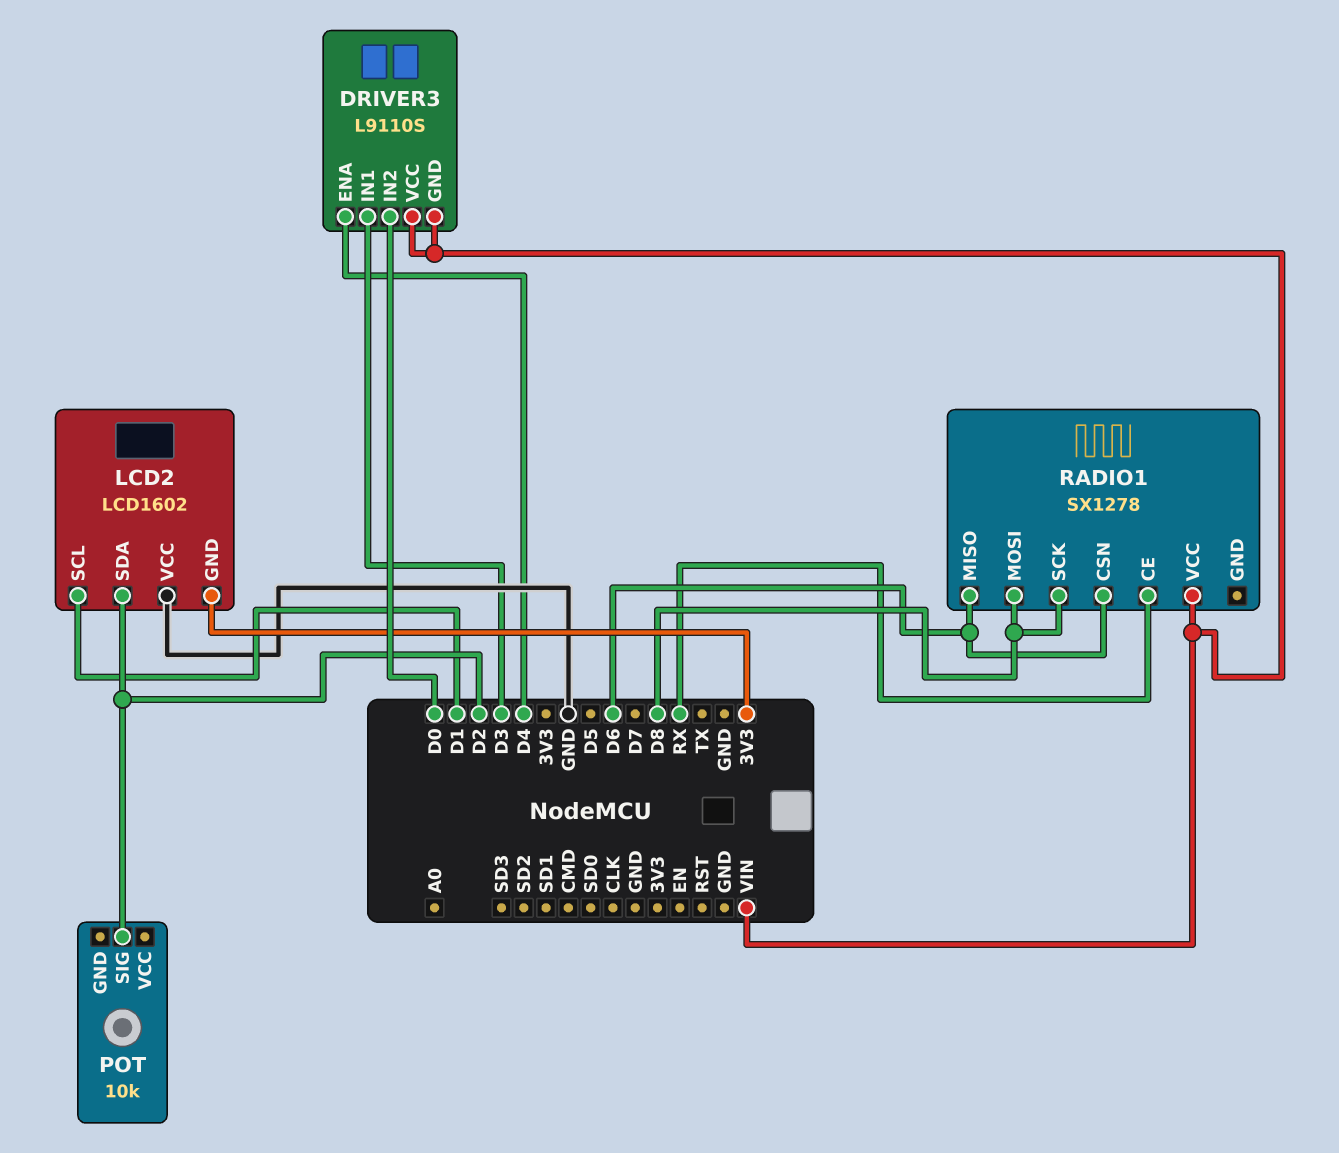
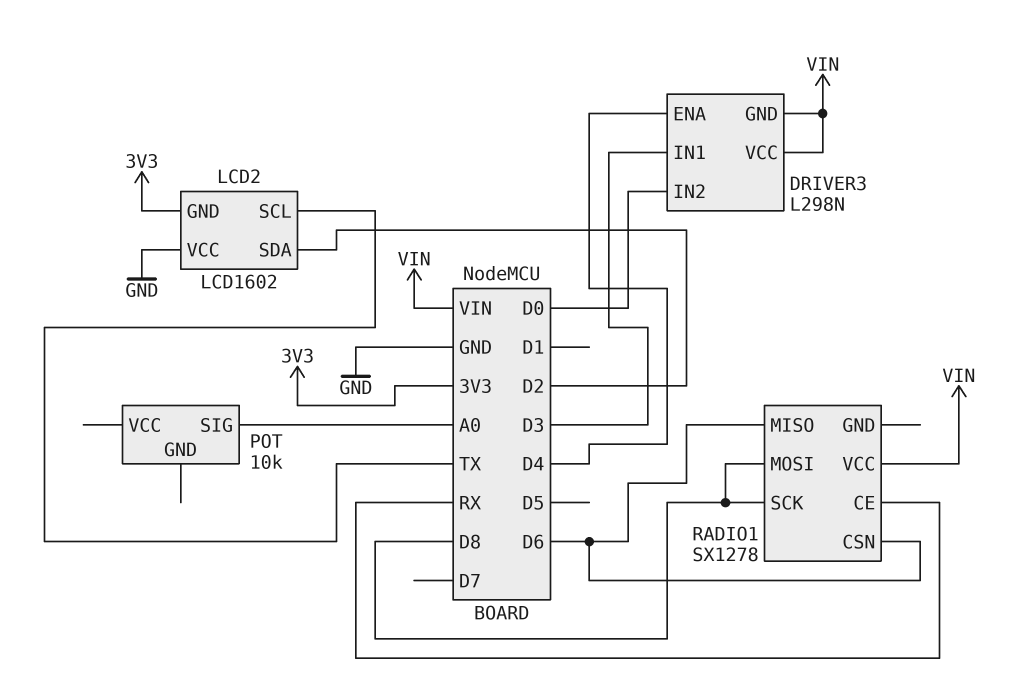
DRIVER3: L9110S -> L298N
LCD2 pin SCL: D1 -> TX
POT pin SIG: D2 -> A0

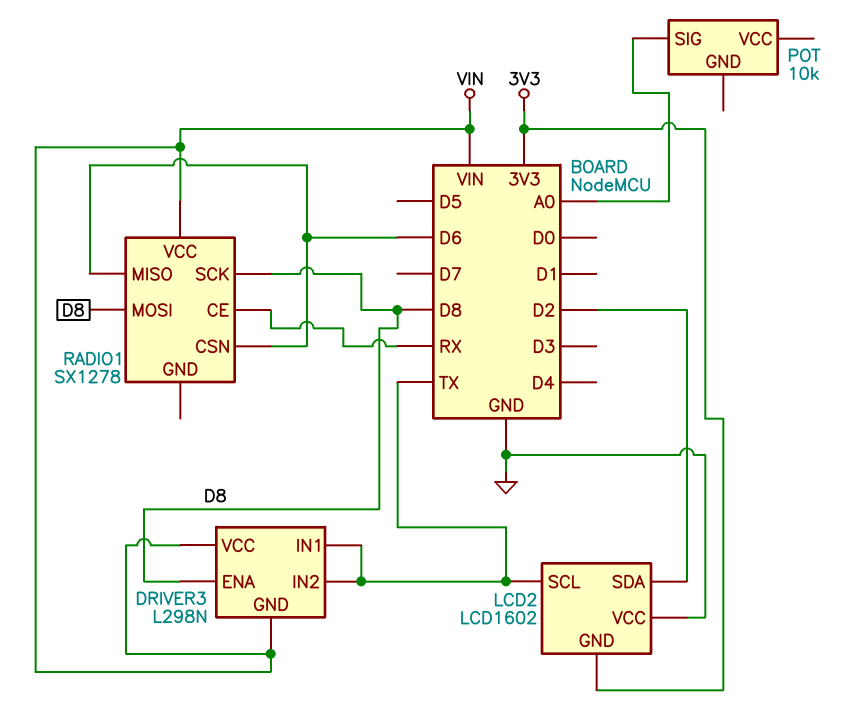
DRIVER3 pin ENA: D4 -> D8
DRIVER3 pin IN1: D3 -> TX
DRIVER3 pin IN2: D0 -> TX

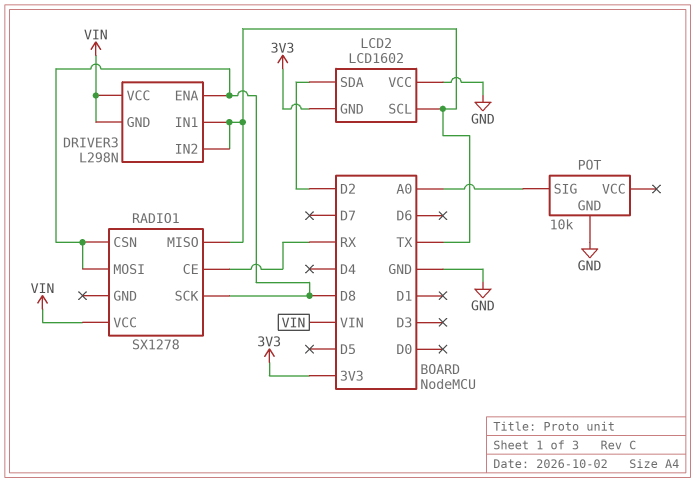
POT pin GND: none -> GND
RADIO1 pin CSN: D6 -> D8
RADIO1 pin MISO: D6 -> TX

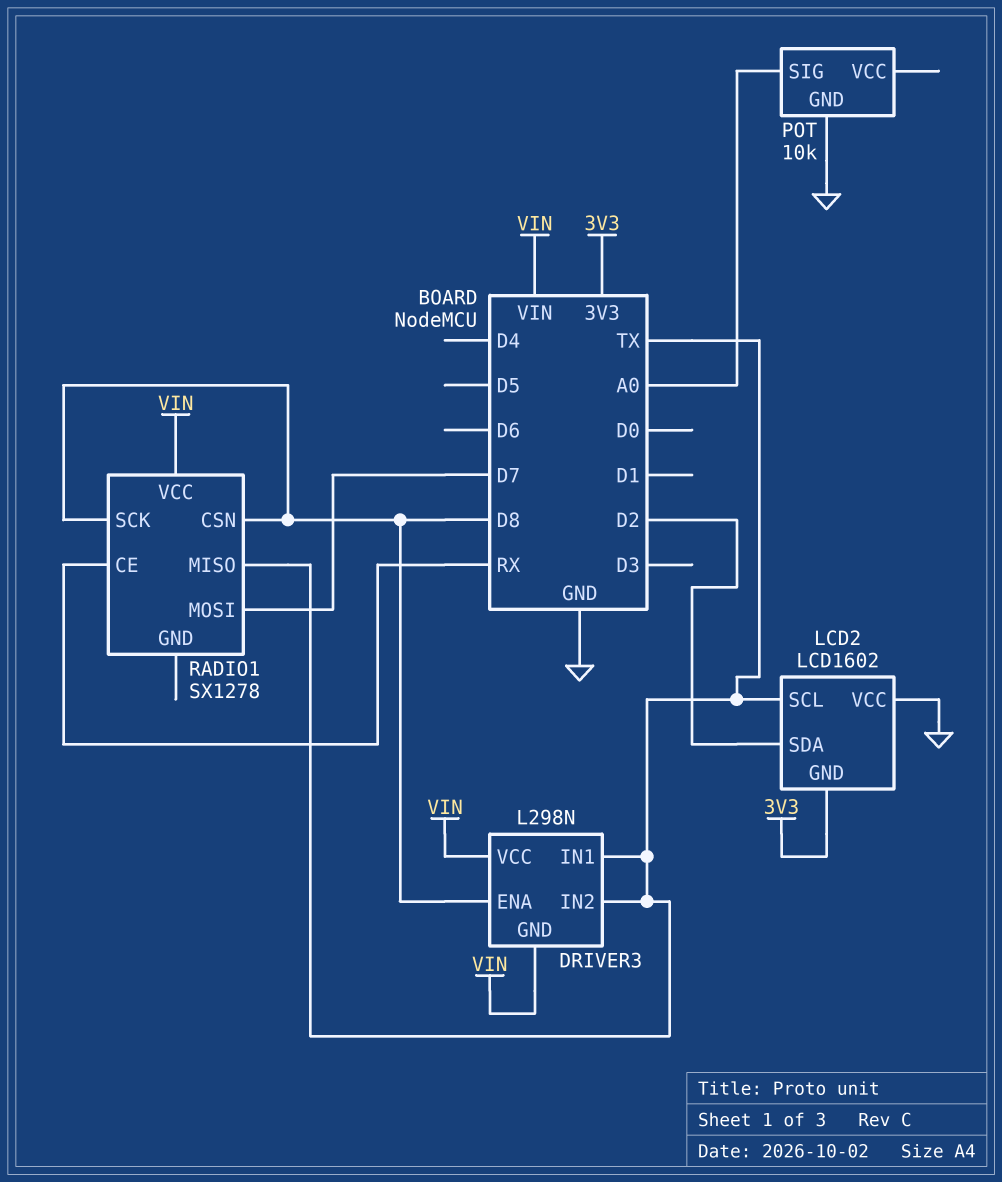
RADIO1 pin MOSI: D8 -> D7

